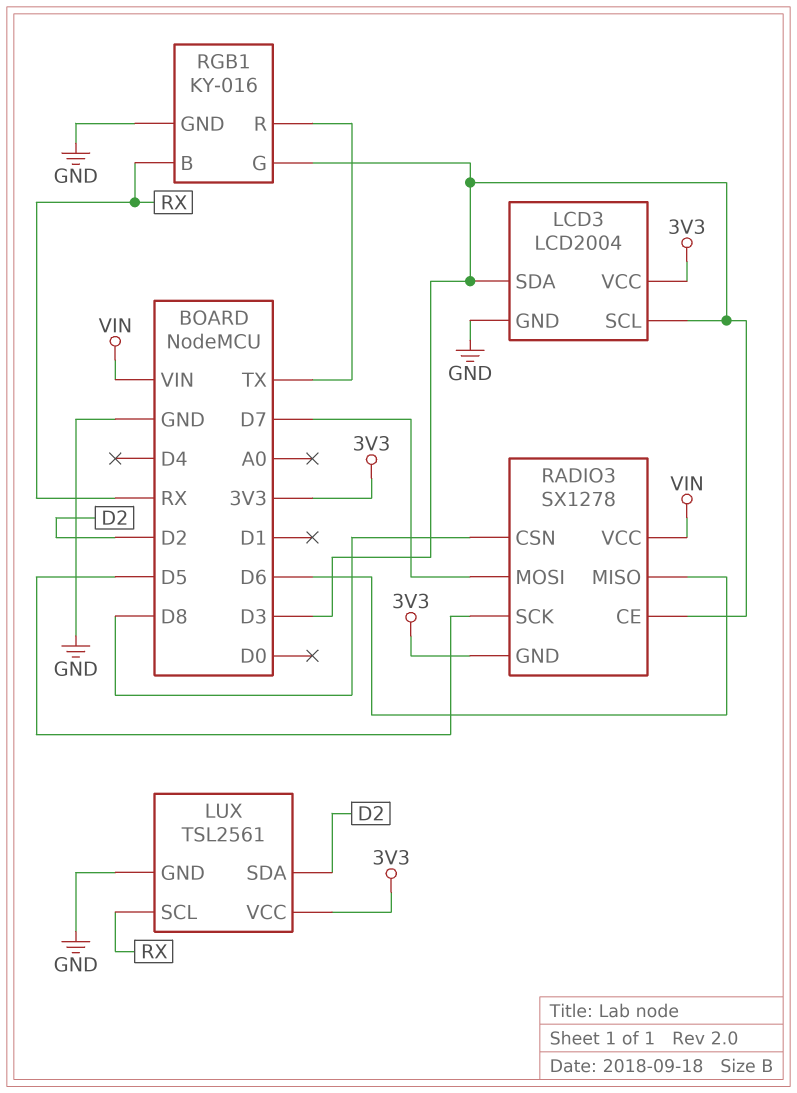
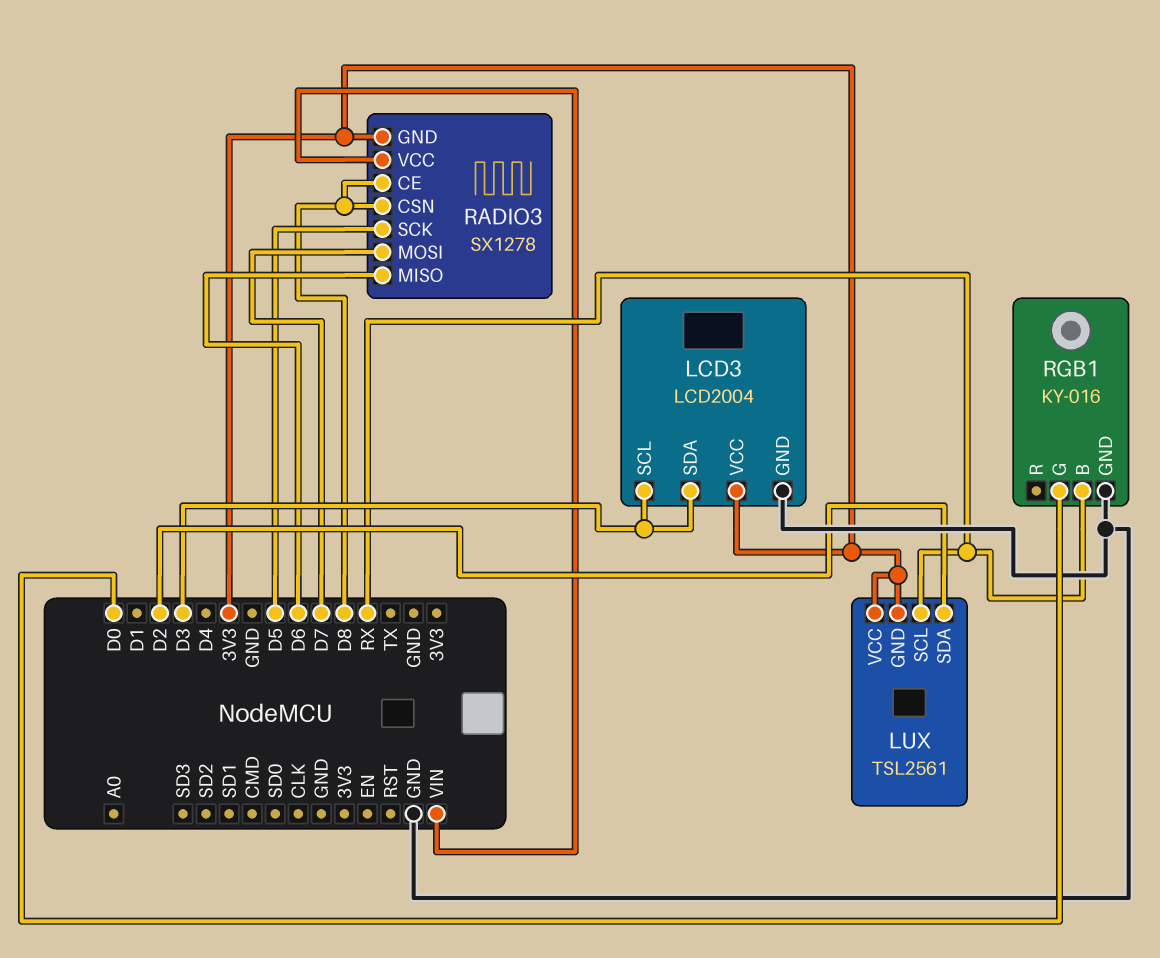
LUX pin GND: GND -> 3V3
RADIO3 pin CE: D3 -> D8
RGB1 pin G: D3 -> D0
RGB1 pin R: TX -> none

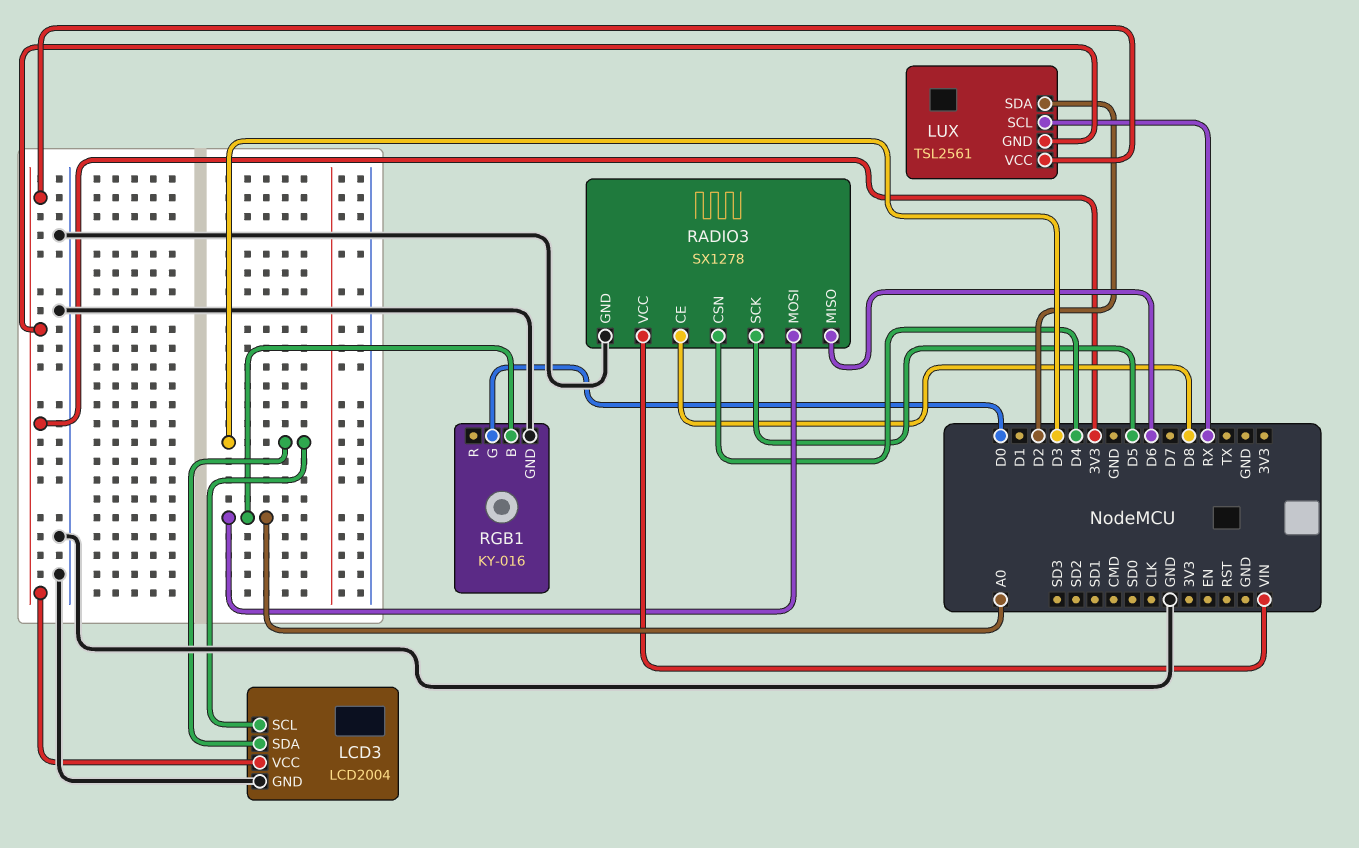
RADIO3 pin CSN: D8 -> D4
RADIO3 pin GND: 3V3 -> GND
RADIO3 pin MOSI: D7 -> A0
RGB1 pin B: RX -> A0

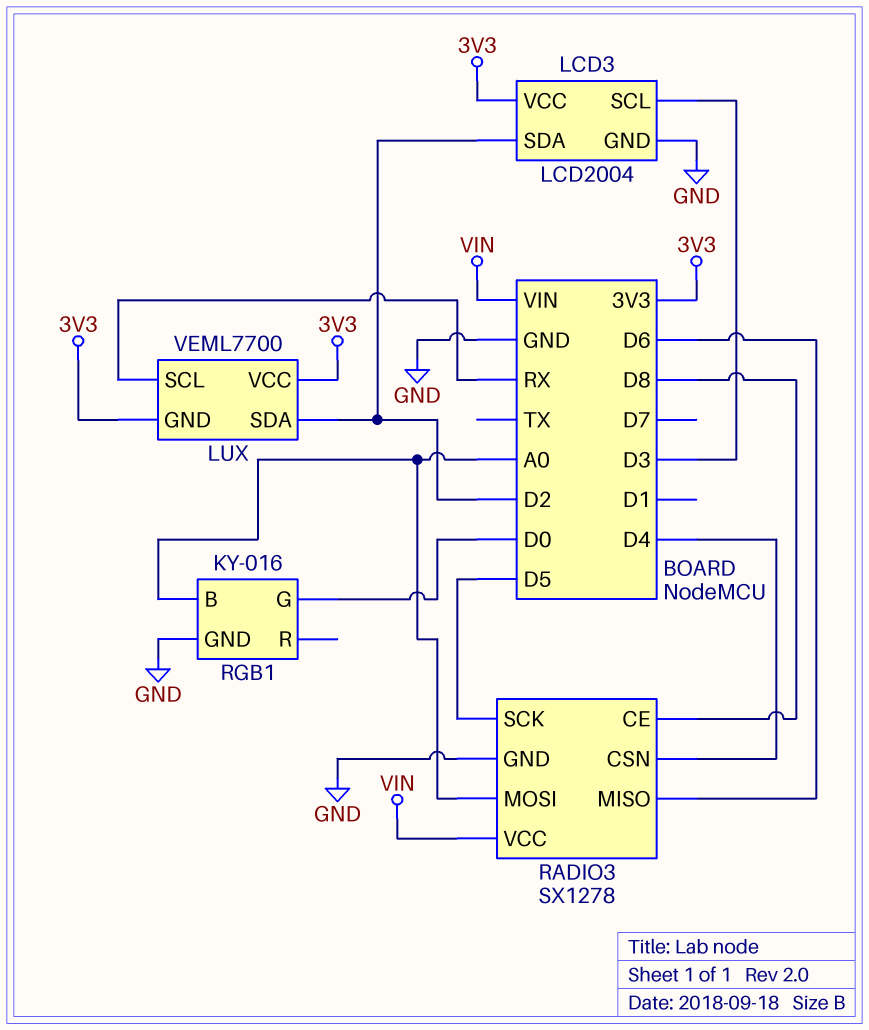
LCD3 pin SDA: D3 -> D2
LUX: TSL2561 -> VEML7700

